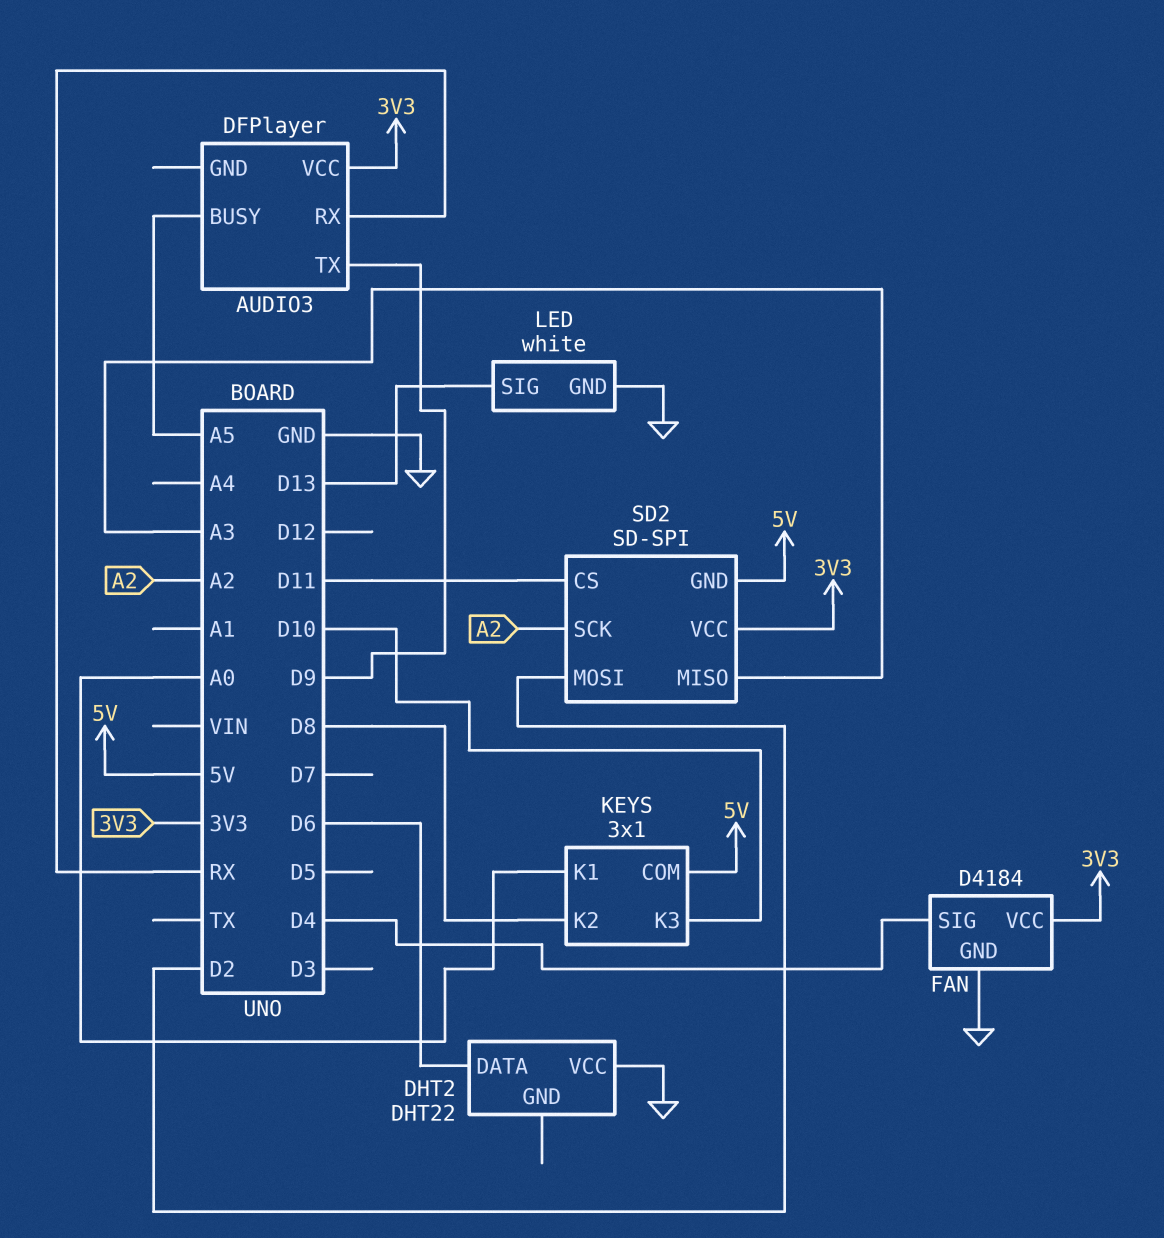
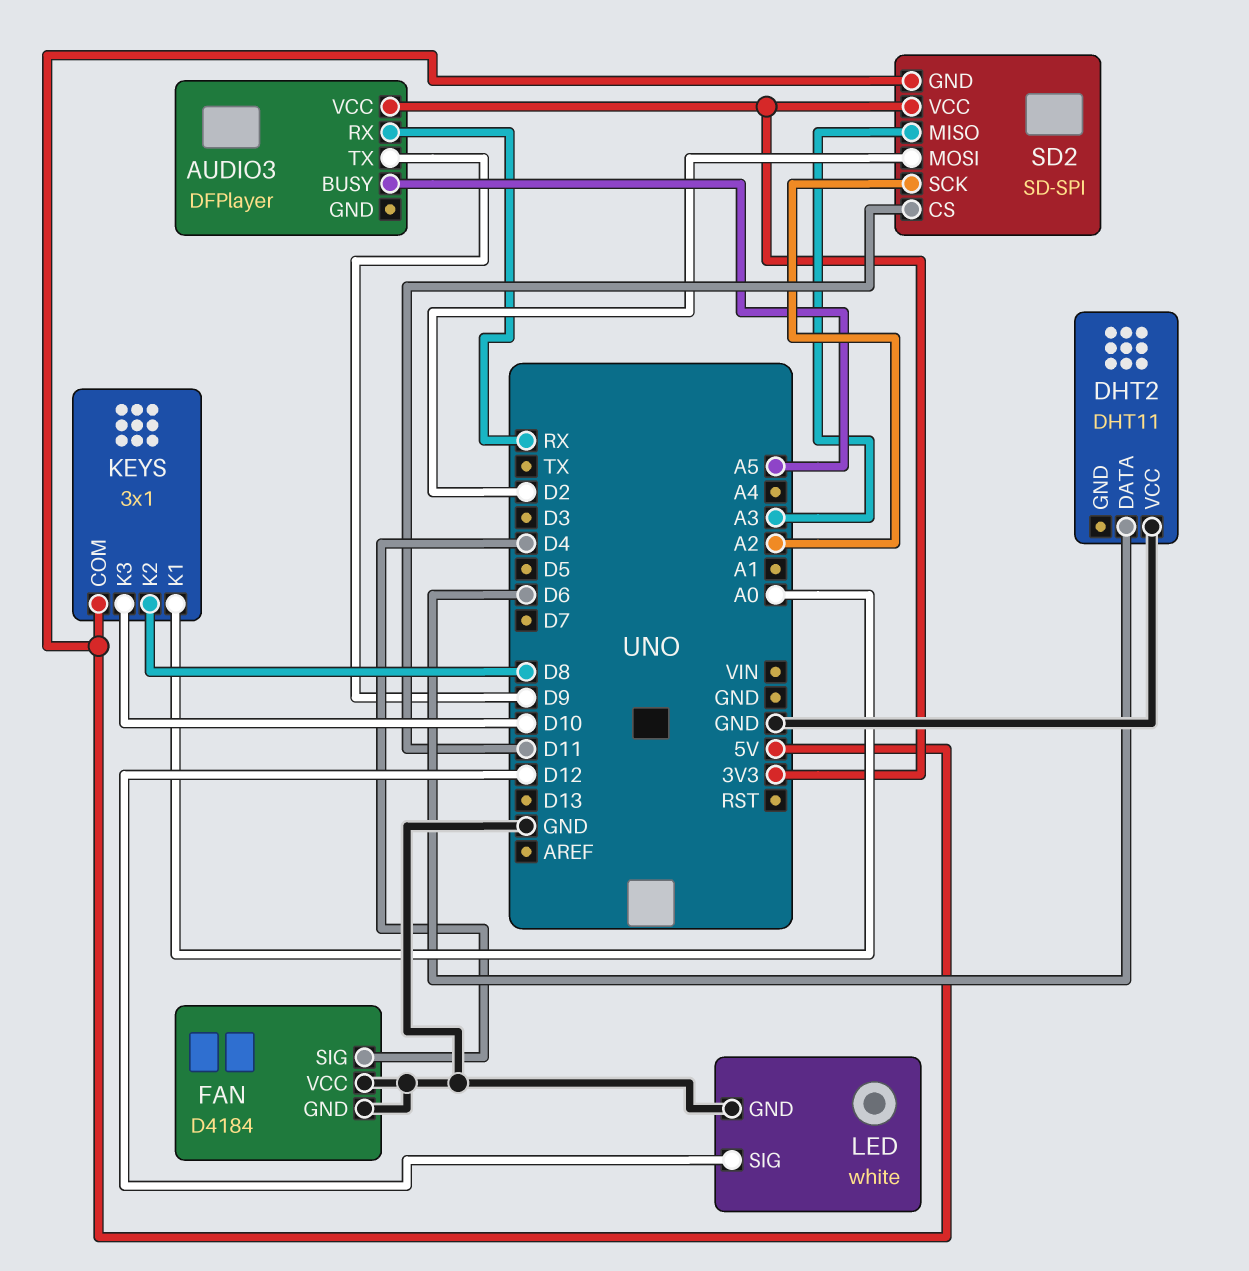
DHT2: DHT22 -> DHT11
FAN pin VCC: 3V3 -> GND
LED pin SIG: D13 -> D12

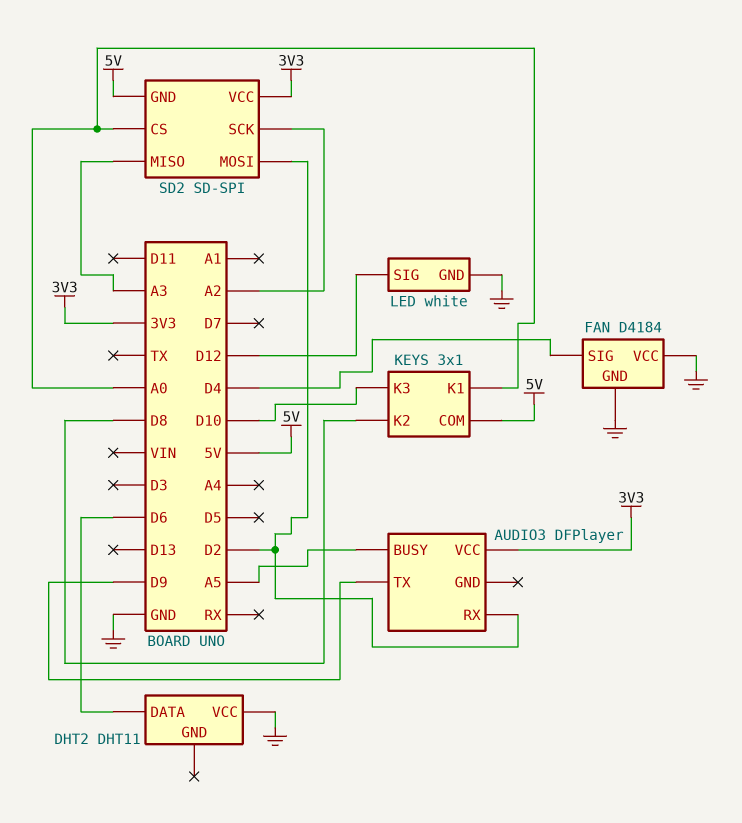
AUDIO3 pin RX: RX -> D2
SD2 pin CS: D11 -> A0

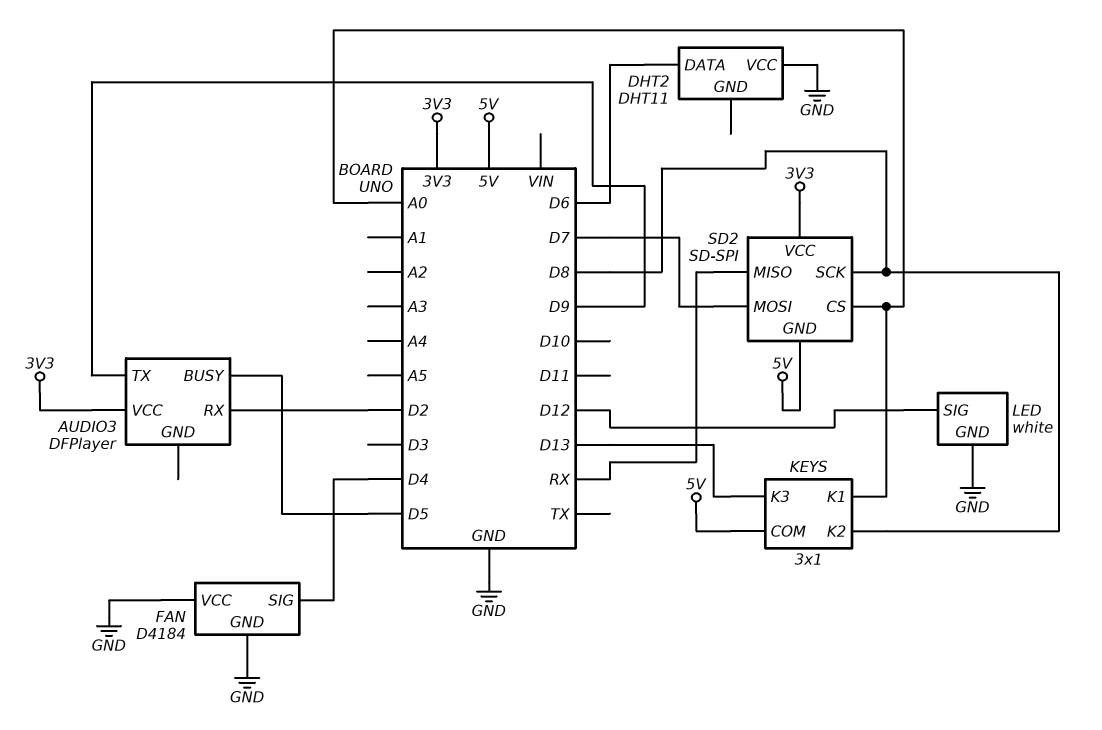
AUDIO3 pin BUSY: A5 -> D5
KEYS pin K3: D10 -> D13
SD2 pin MISO: A3 -> RX
SD2 pin MOSI: D2 -> D7
SD2 pin SCK: A2 -> D8

